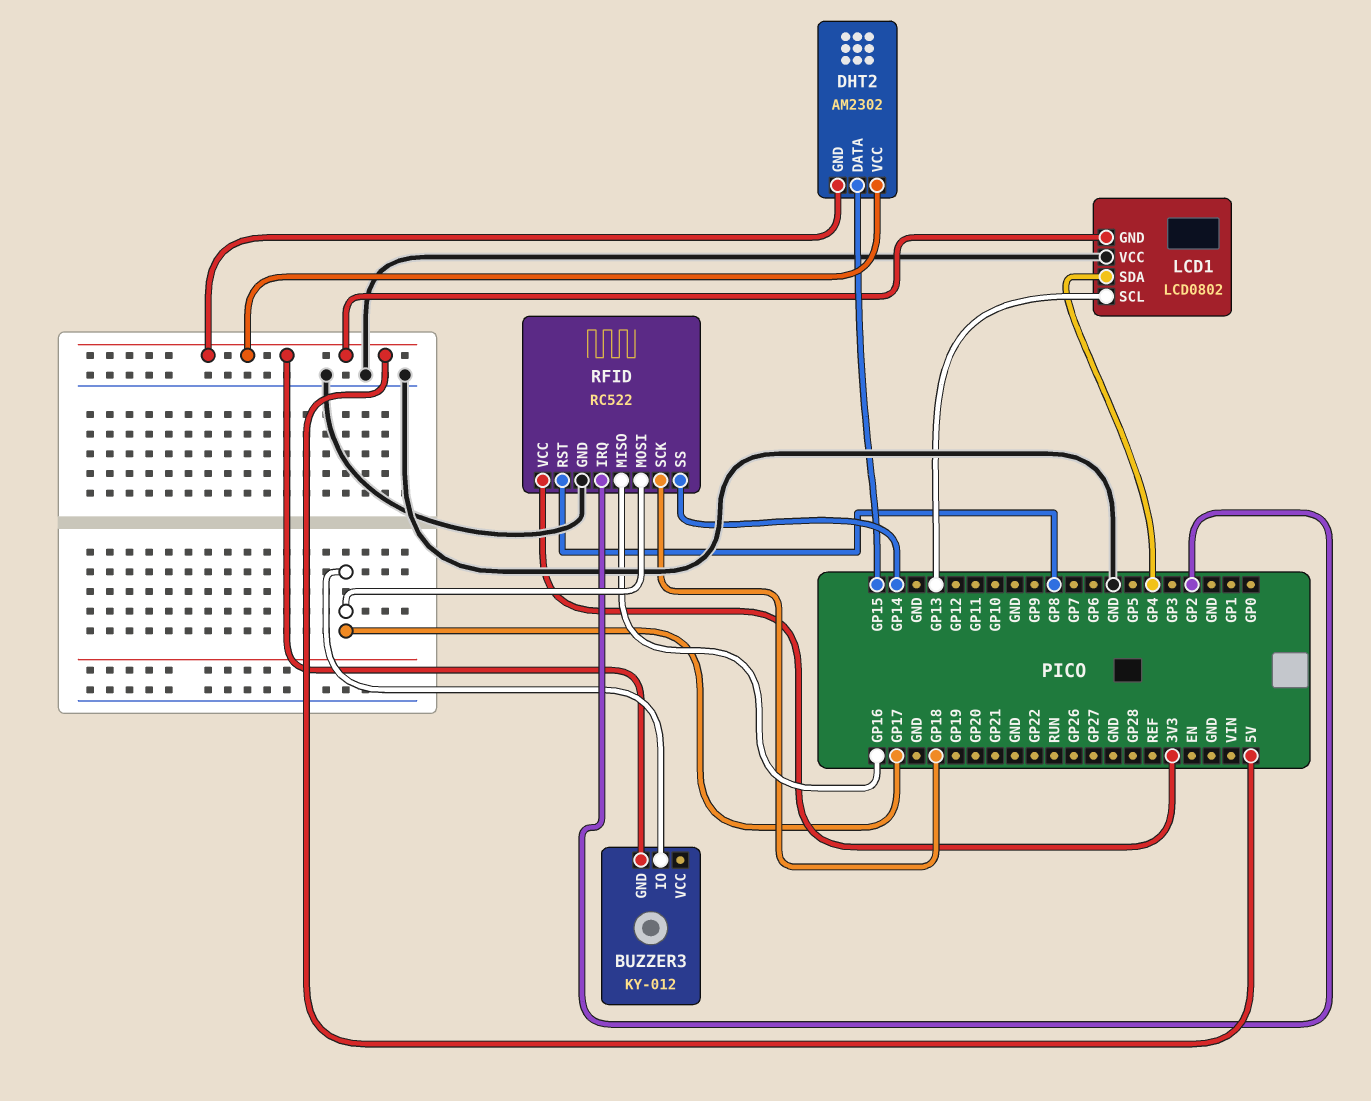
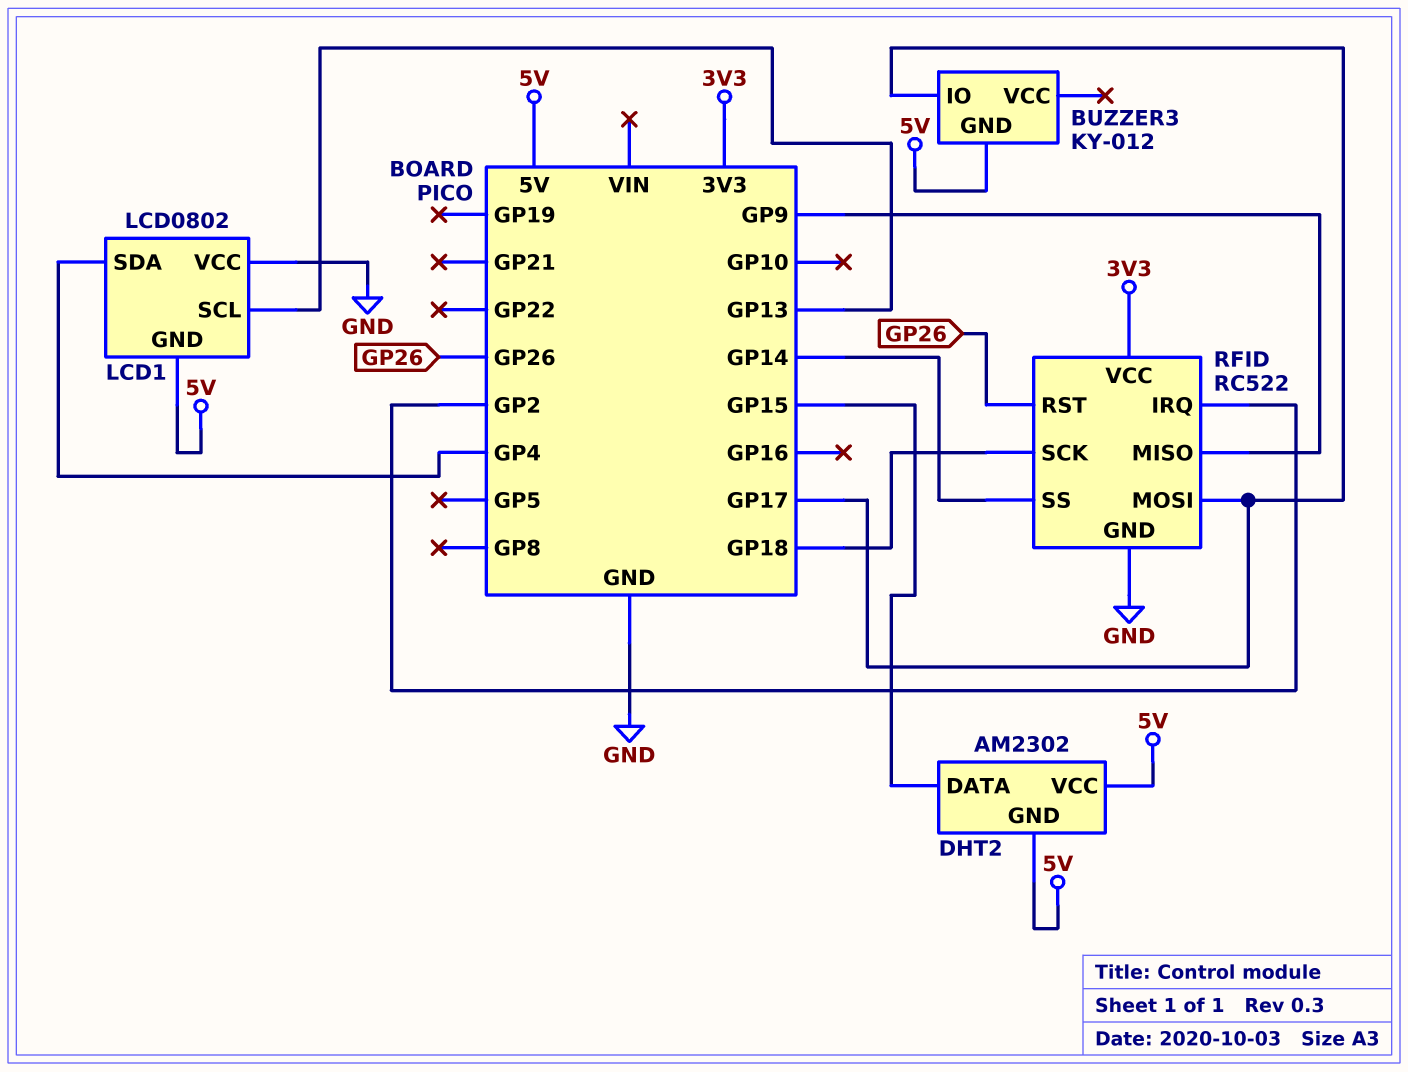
RFID pin MISO: GP16 -> GP9
RFID pin RST: GP8 -> GP26

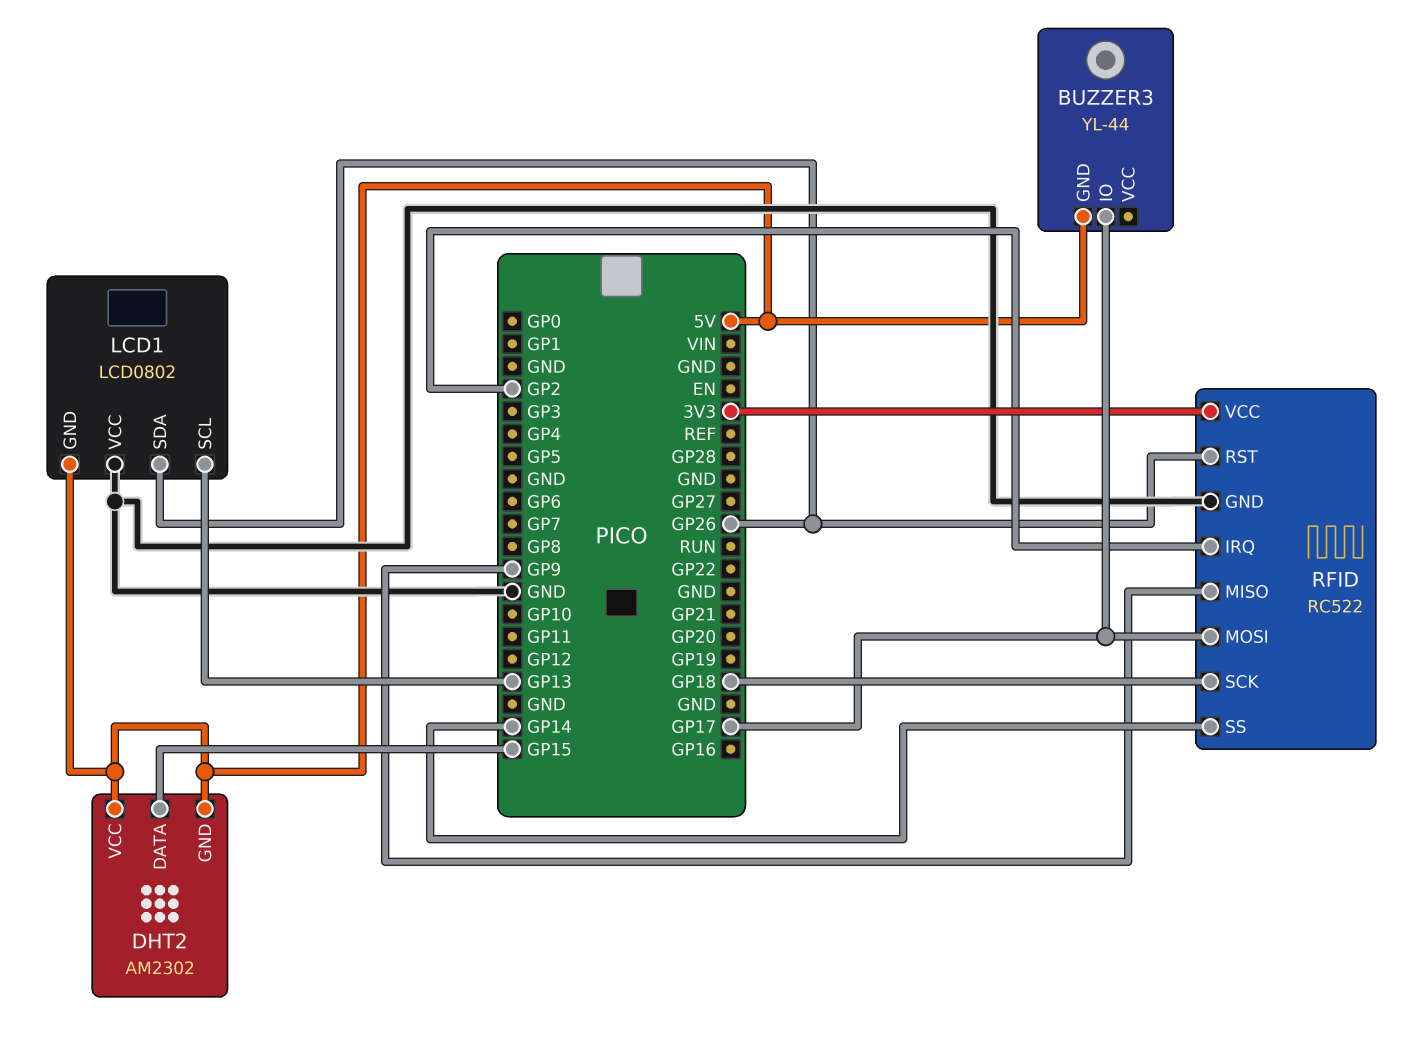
BUZZER3: KY-012 -> YL-44
LCD1 pin SDA: GP4 -> GP26

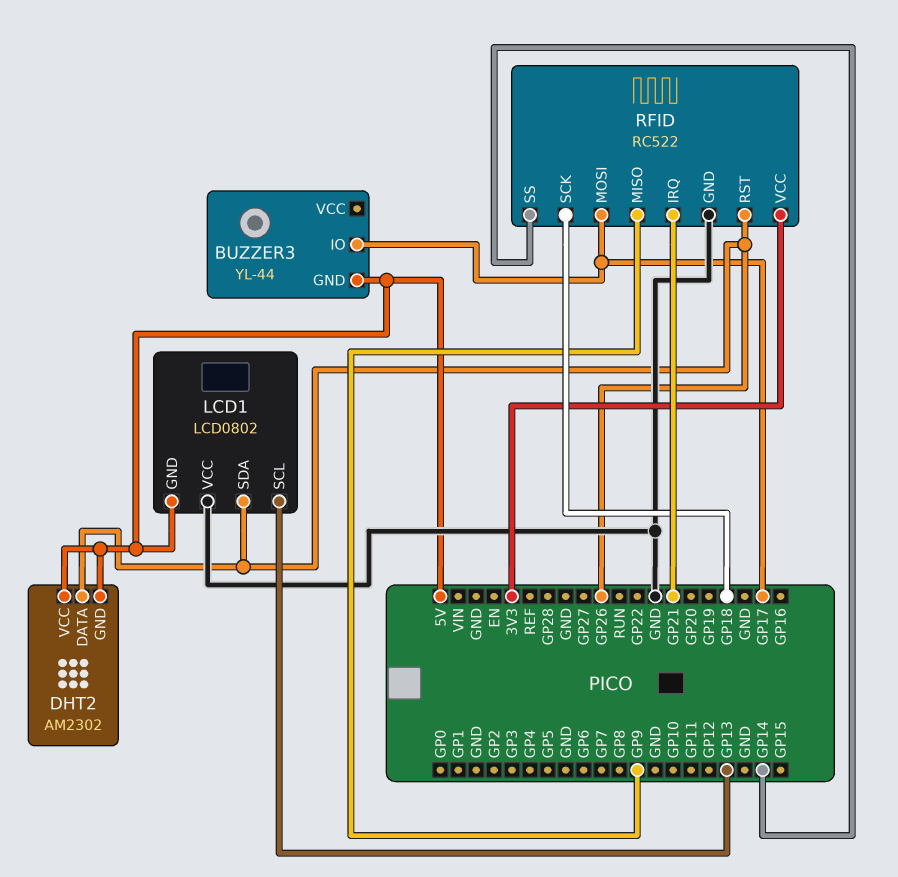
DHT2 pin DATA: GP15 -> GP26
RFID pin IRQ: GP2 -> GP21

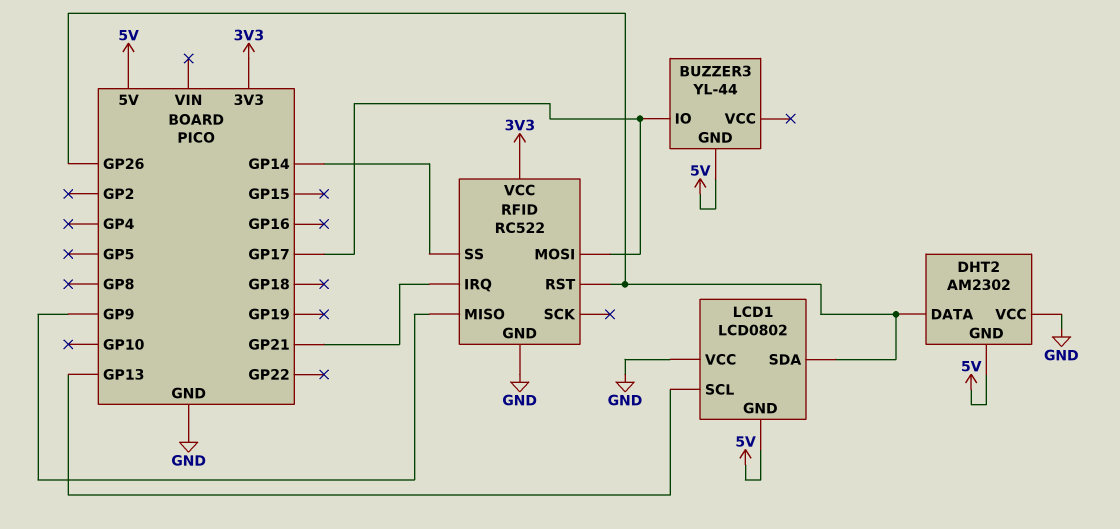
DHT2 pin VCC: 5V -> GND
RFID pin SCK: GP18 -> none

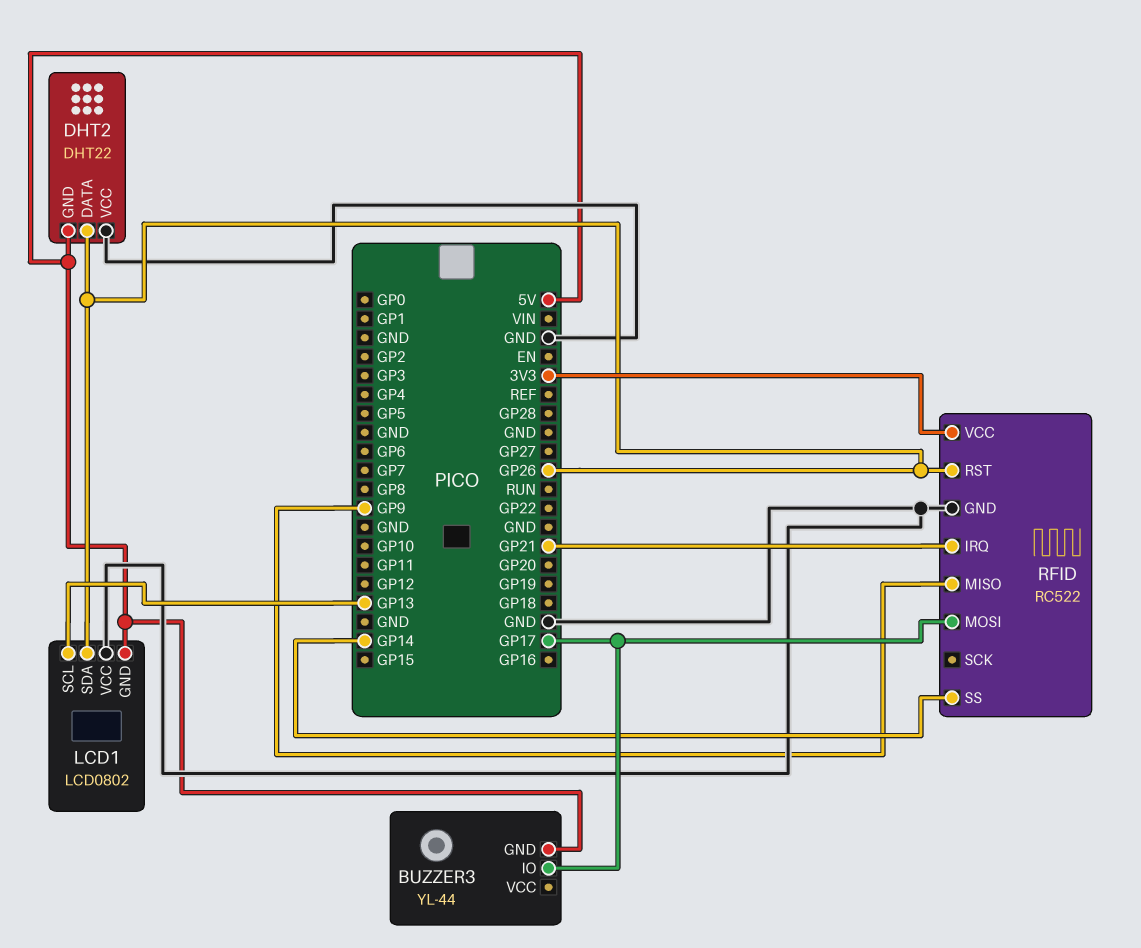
DHT2: AM2302 -> DHT22

